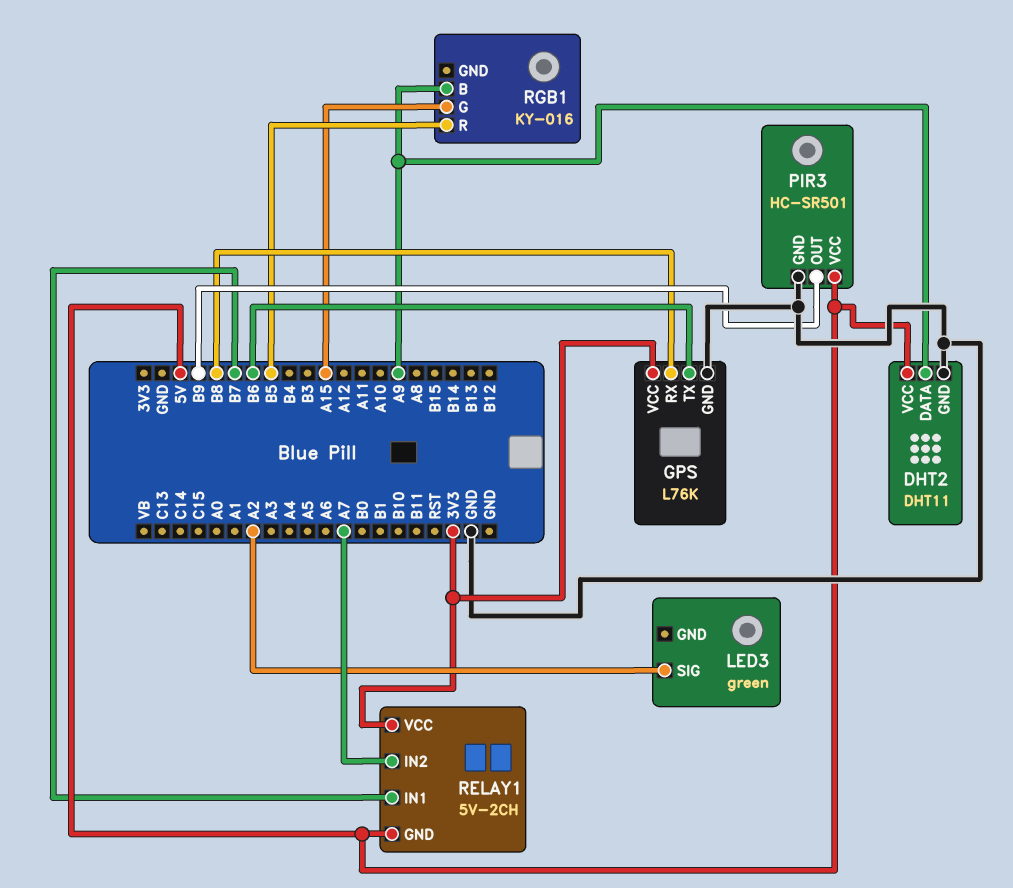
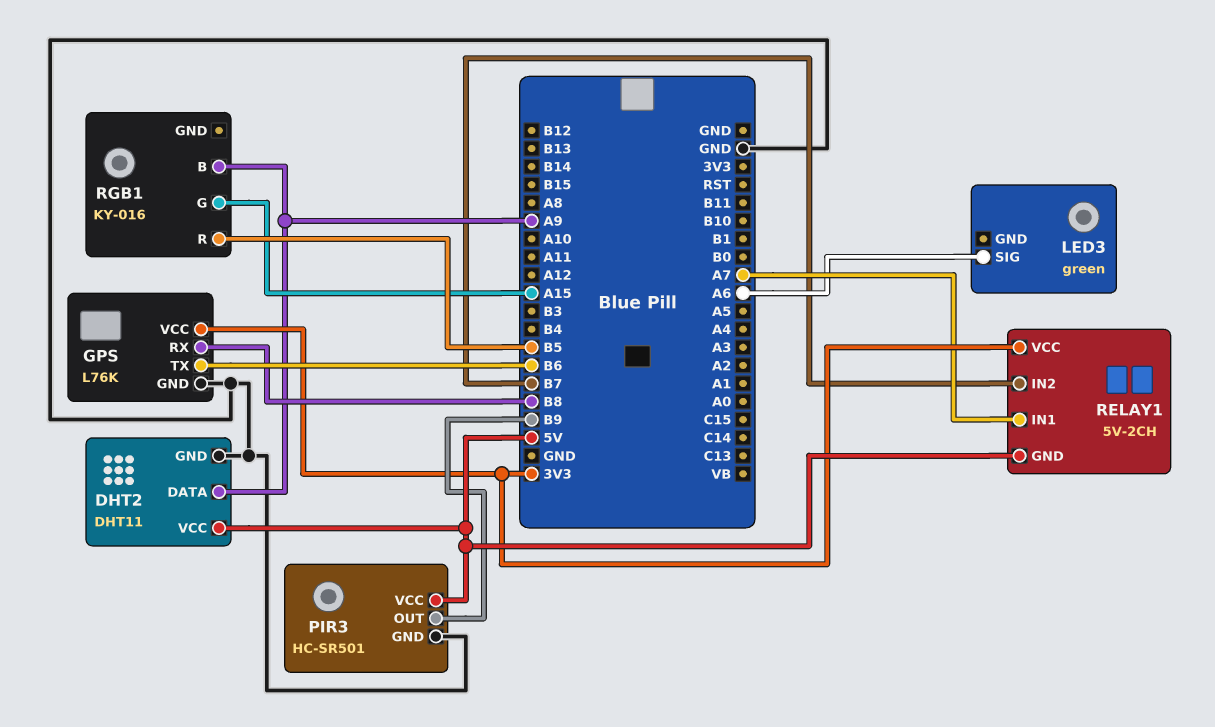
LED3 pin SIG: A2 -> A6
RELAY1 pin IN1: B7 -> A7
RELAY1 pin IN2: A7 -> B7

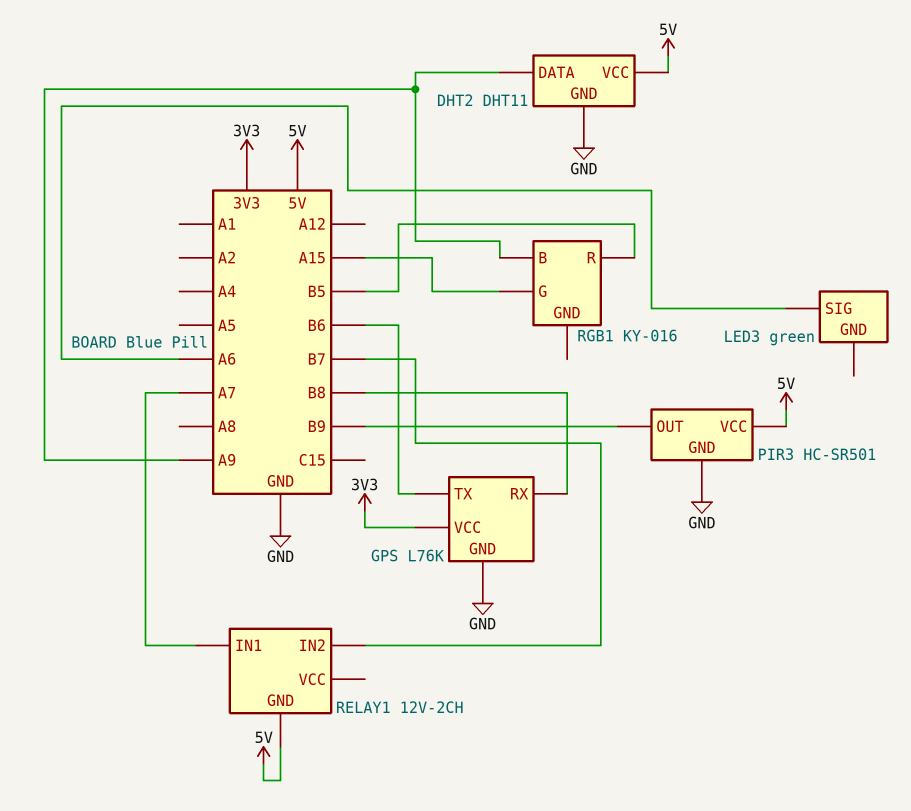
RELAY1: 5V-2CH -> 12V-2CH
RELAY1 pin VCC: 3V3 -> none

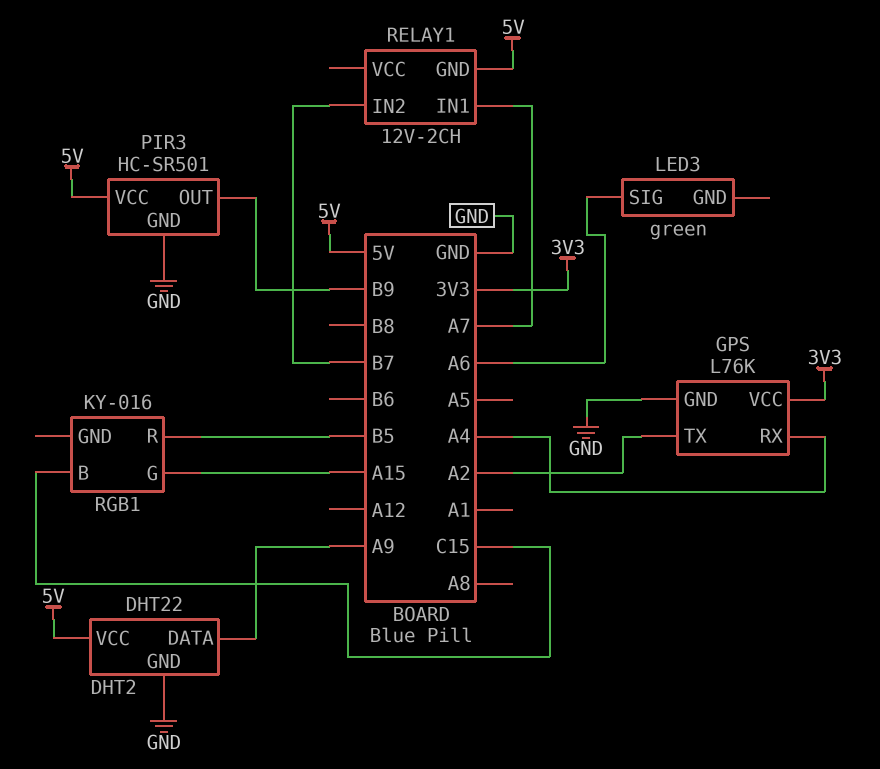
DHT2: DHT11 -> DHT22
GPS pin RX: B8 -> A4
GPS pin TX: B6 -> A2
RGB1 pin B: A9 -> C15

